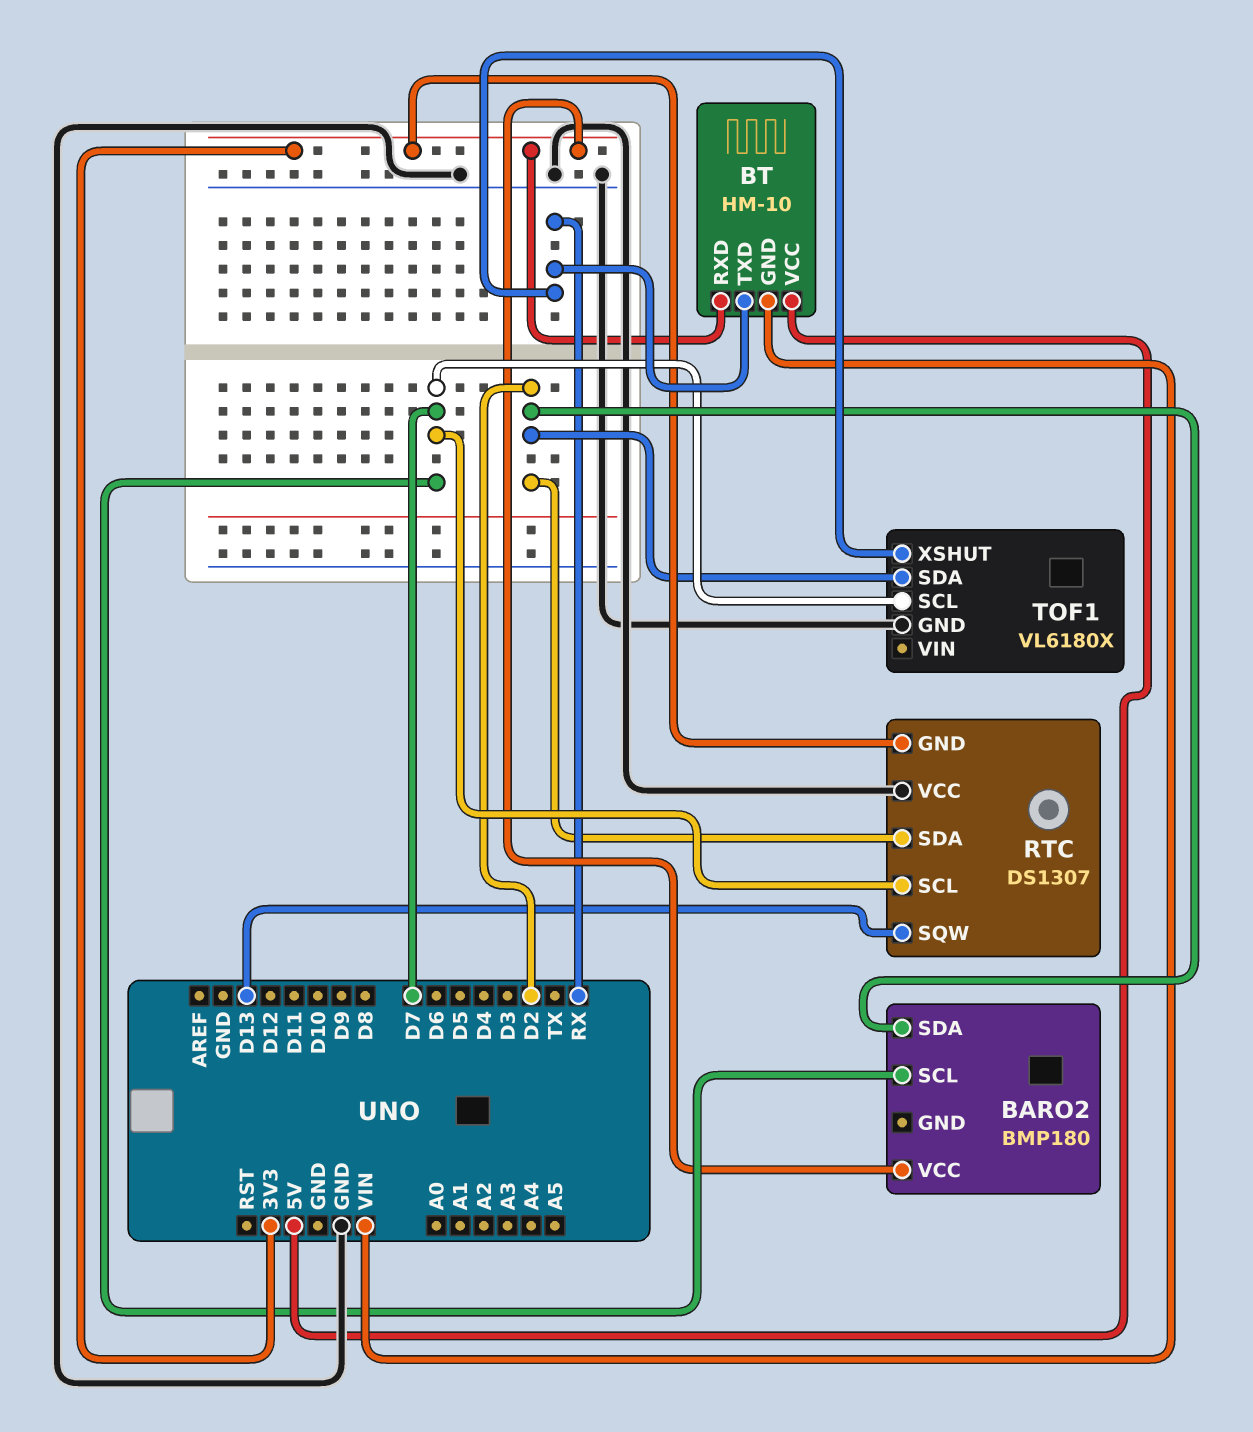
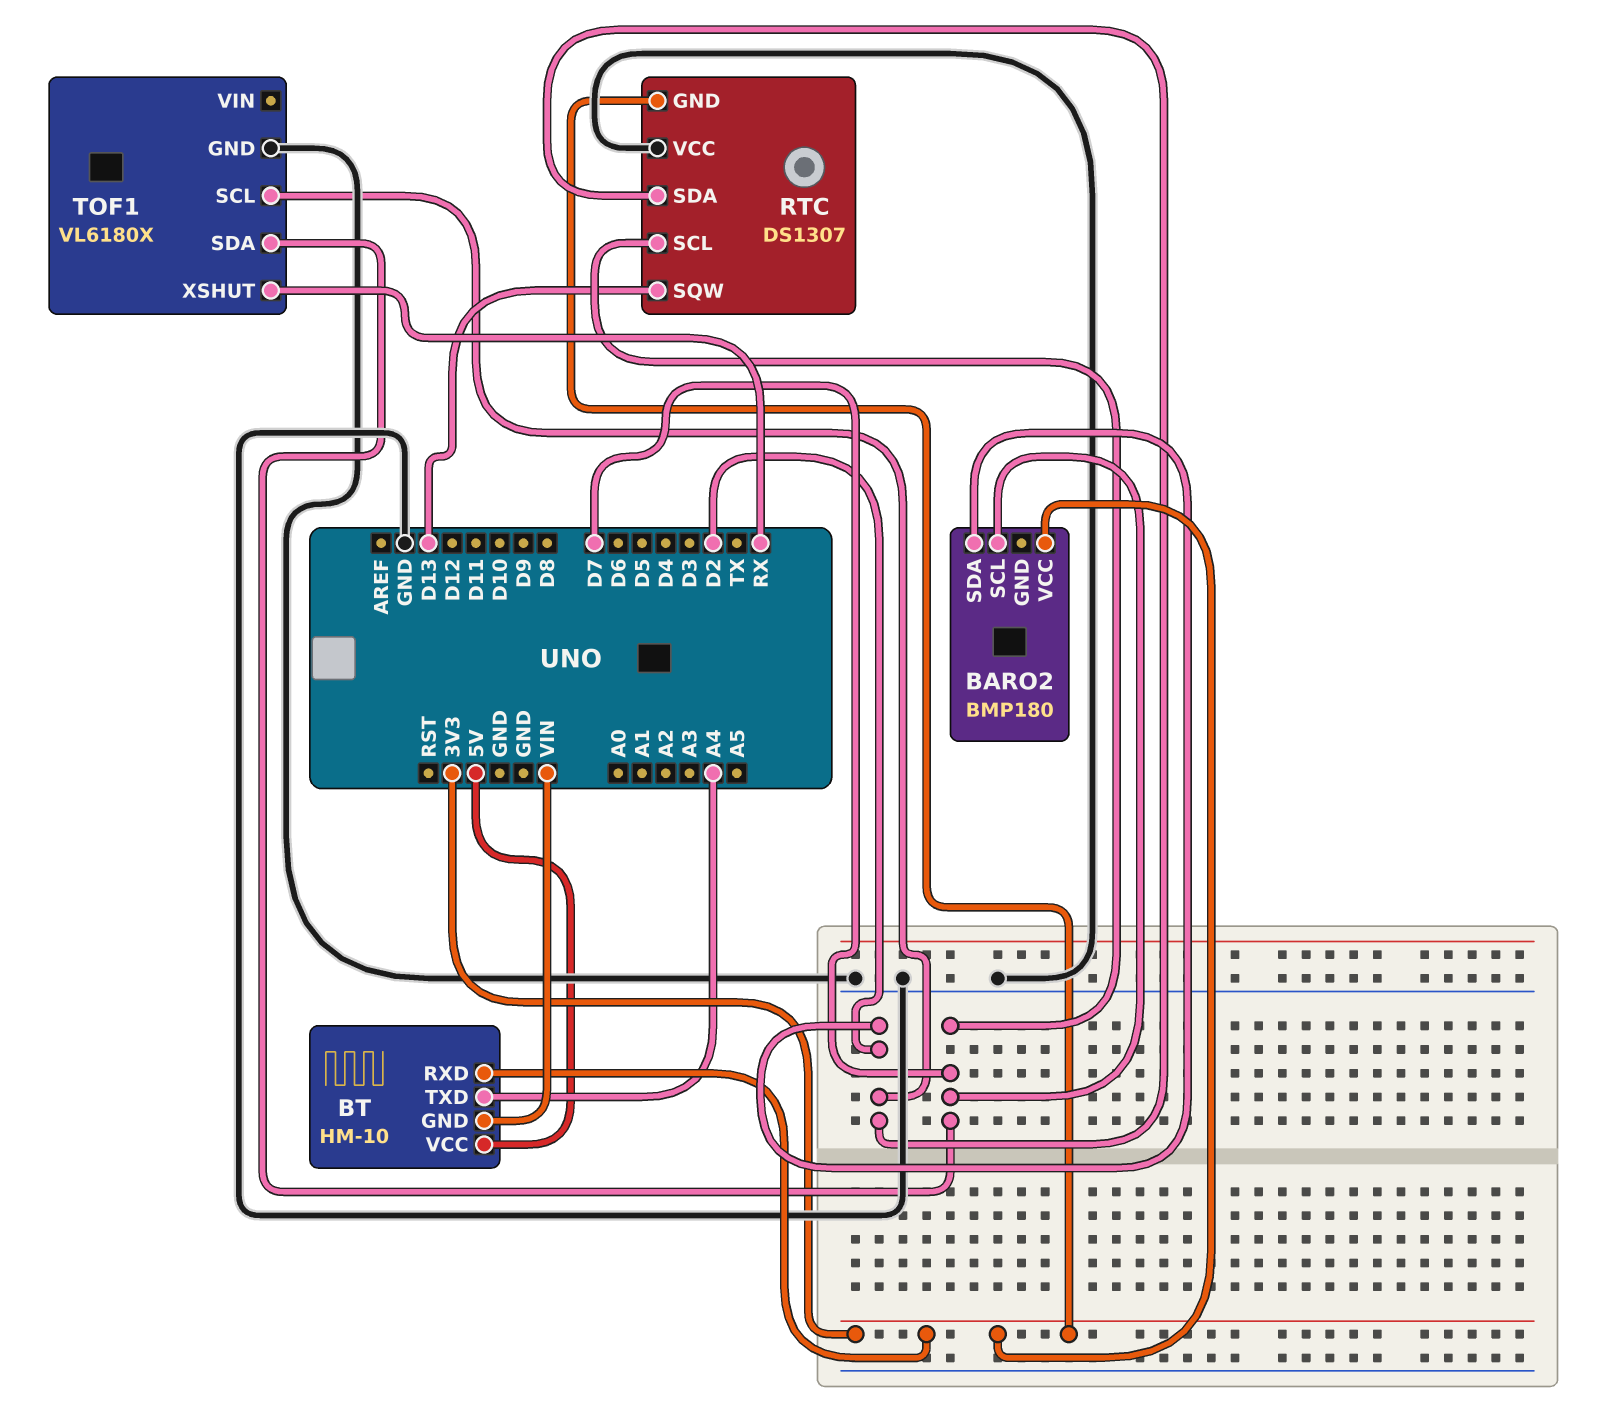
BT pin TXD: RX -> A4
TOF1 pin SCL: D7 -> D2
TOF1 pin SDA: D2 -> D7

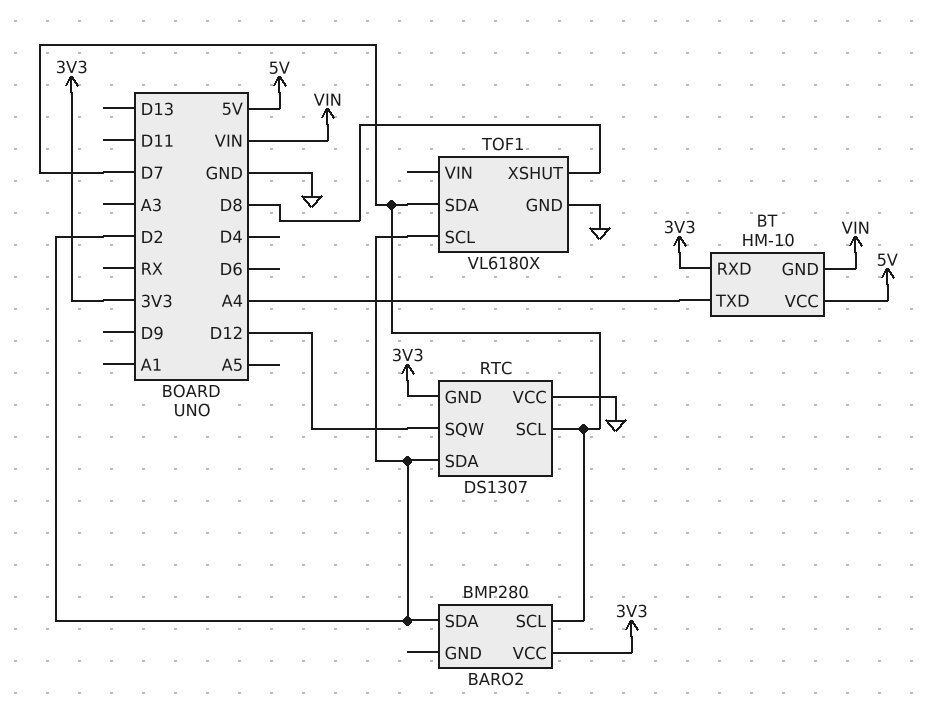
BARO2: BMP180 -> BMP280
RTC pin SQW: D13 -> D12
TOF1 pin XSHUT: RX -> D8

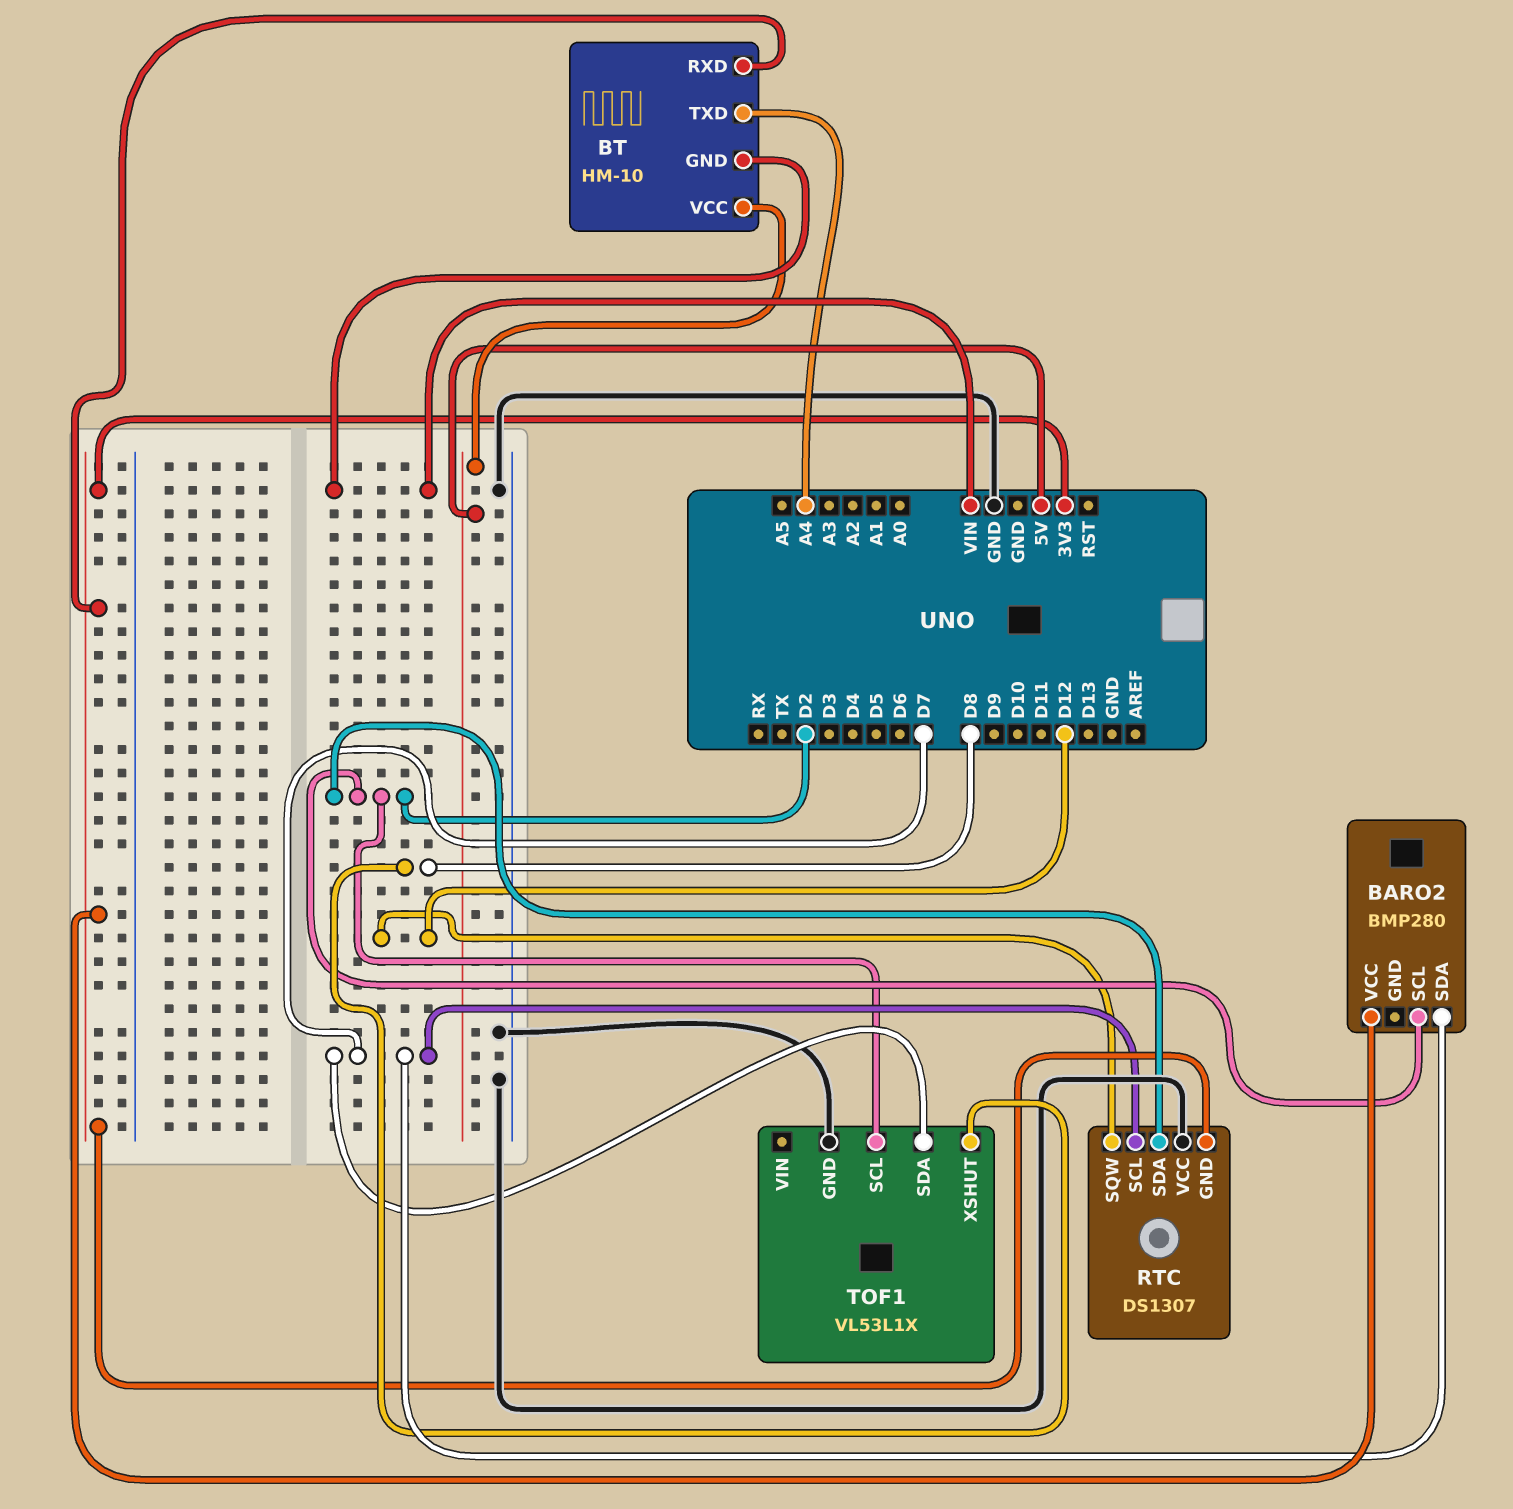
BARO2 pin SCL: D7 -> D2
BARO2 pin SDA: D2 -> D7
TOF1: VL6180X -> VL53L1X

